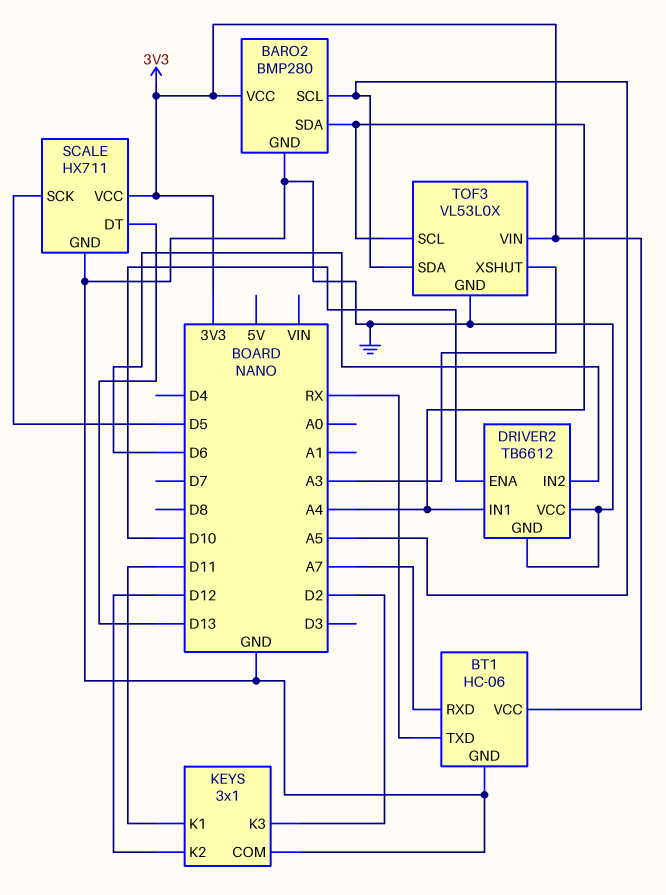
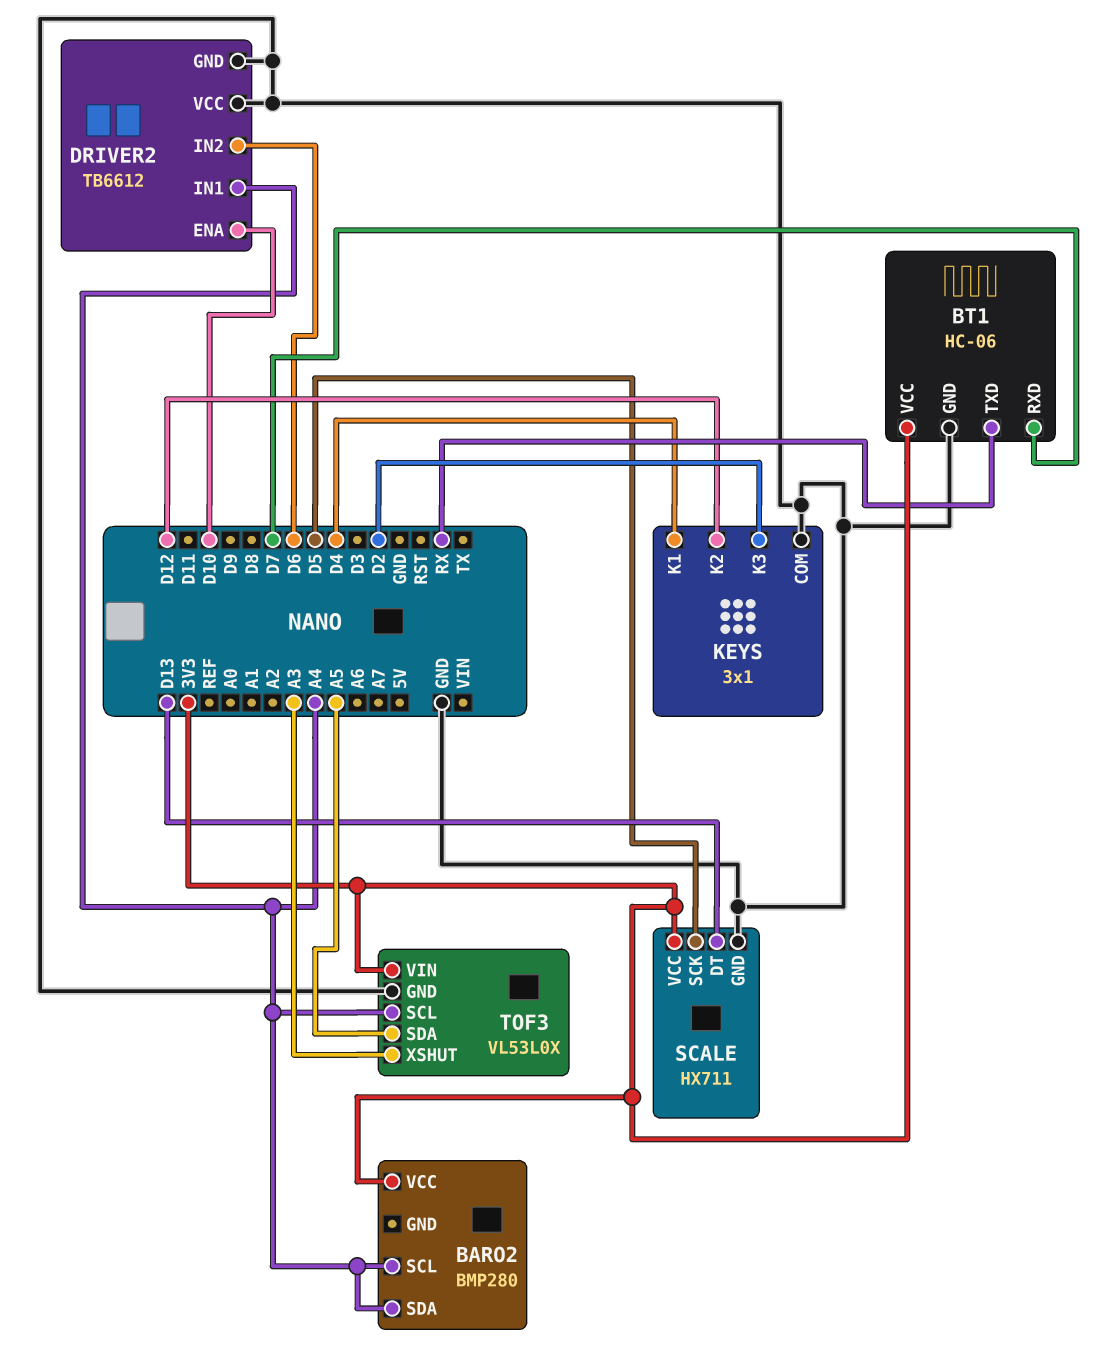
BARO2 pin GND: GND -> none
BARO2 pin SCL: A5 -> A4
BT1 pin RXD: A7 -> D7
KEYS pin K1: D11 -> D4

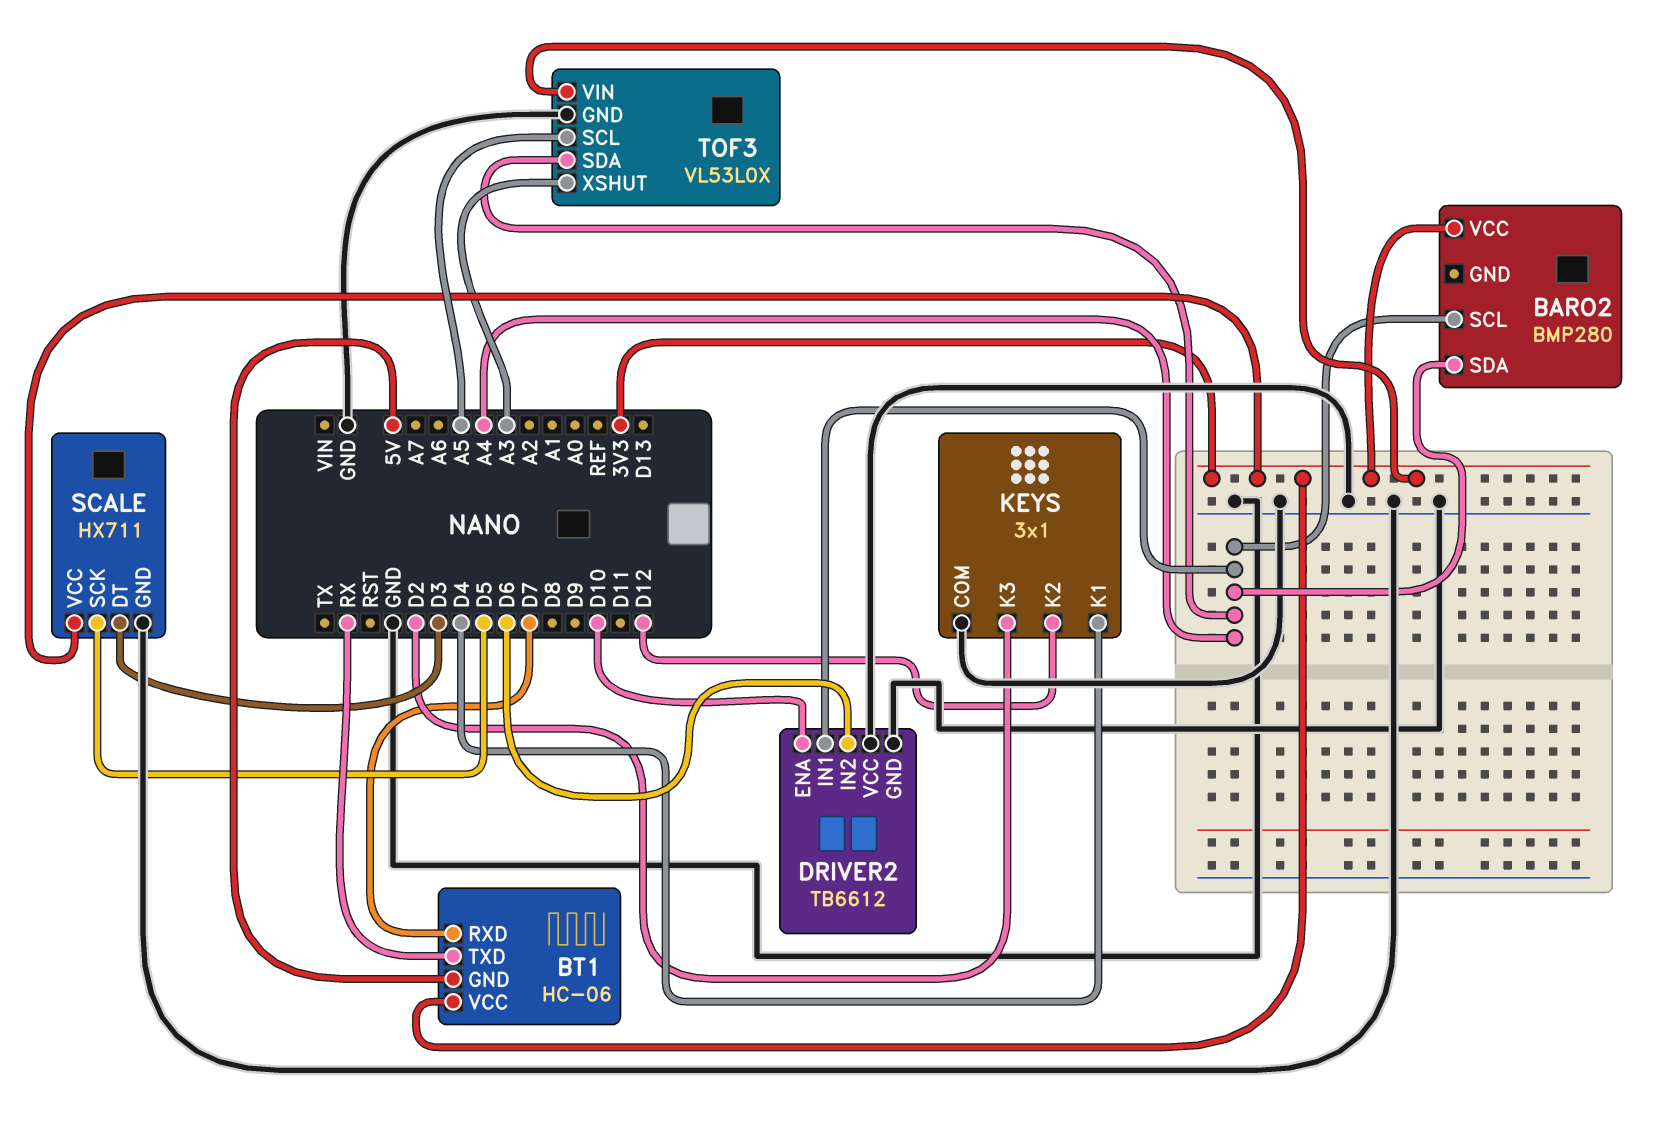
BT1 pin GND: GND -> 5V
SCALE pin DT: D13 -> D3
TOF3 pin SCL: A4 -> A5
TOF3 pin SDA: A5 -> A4

